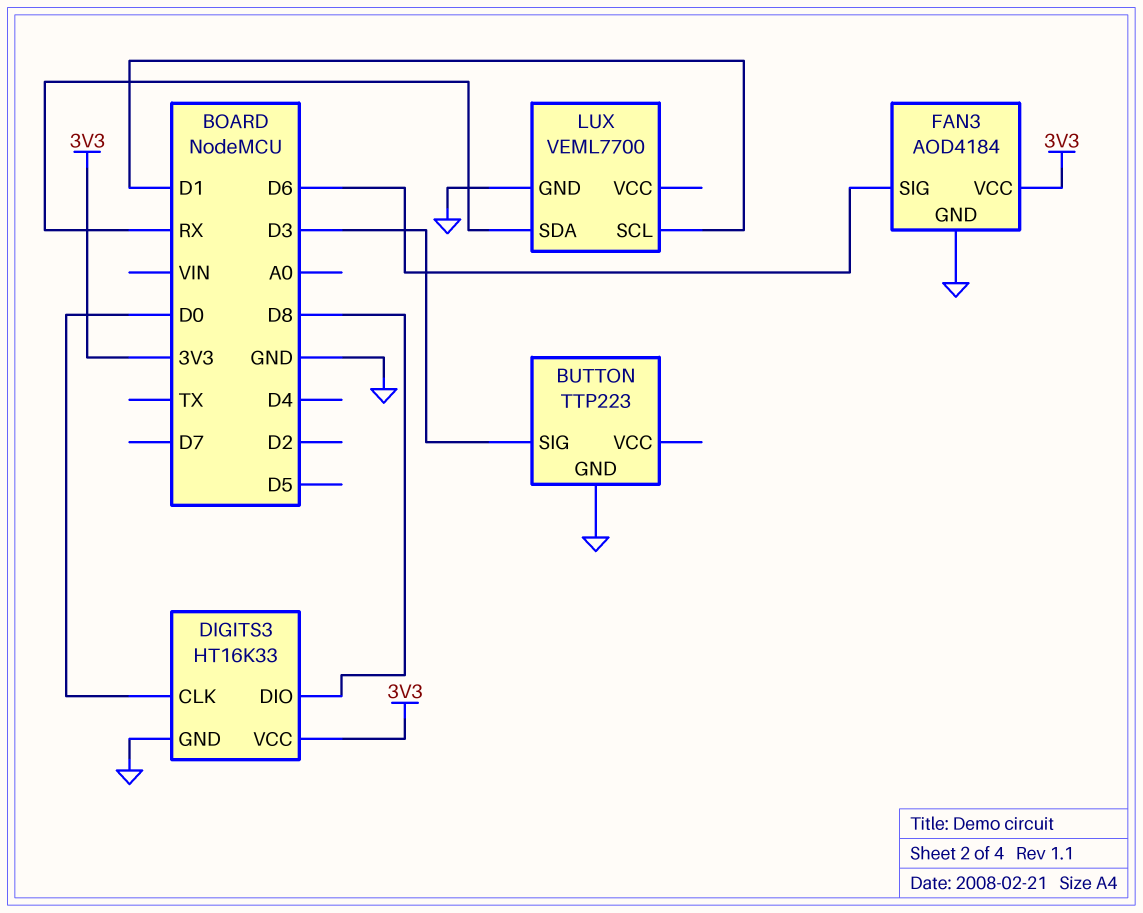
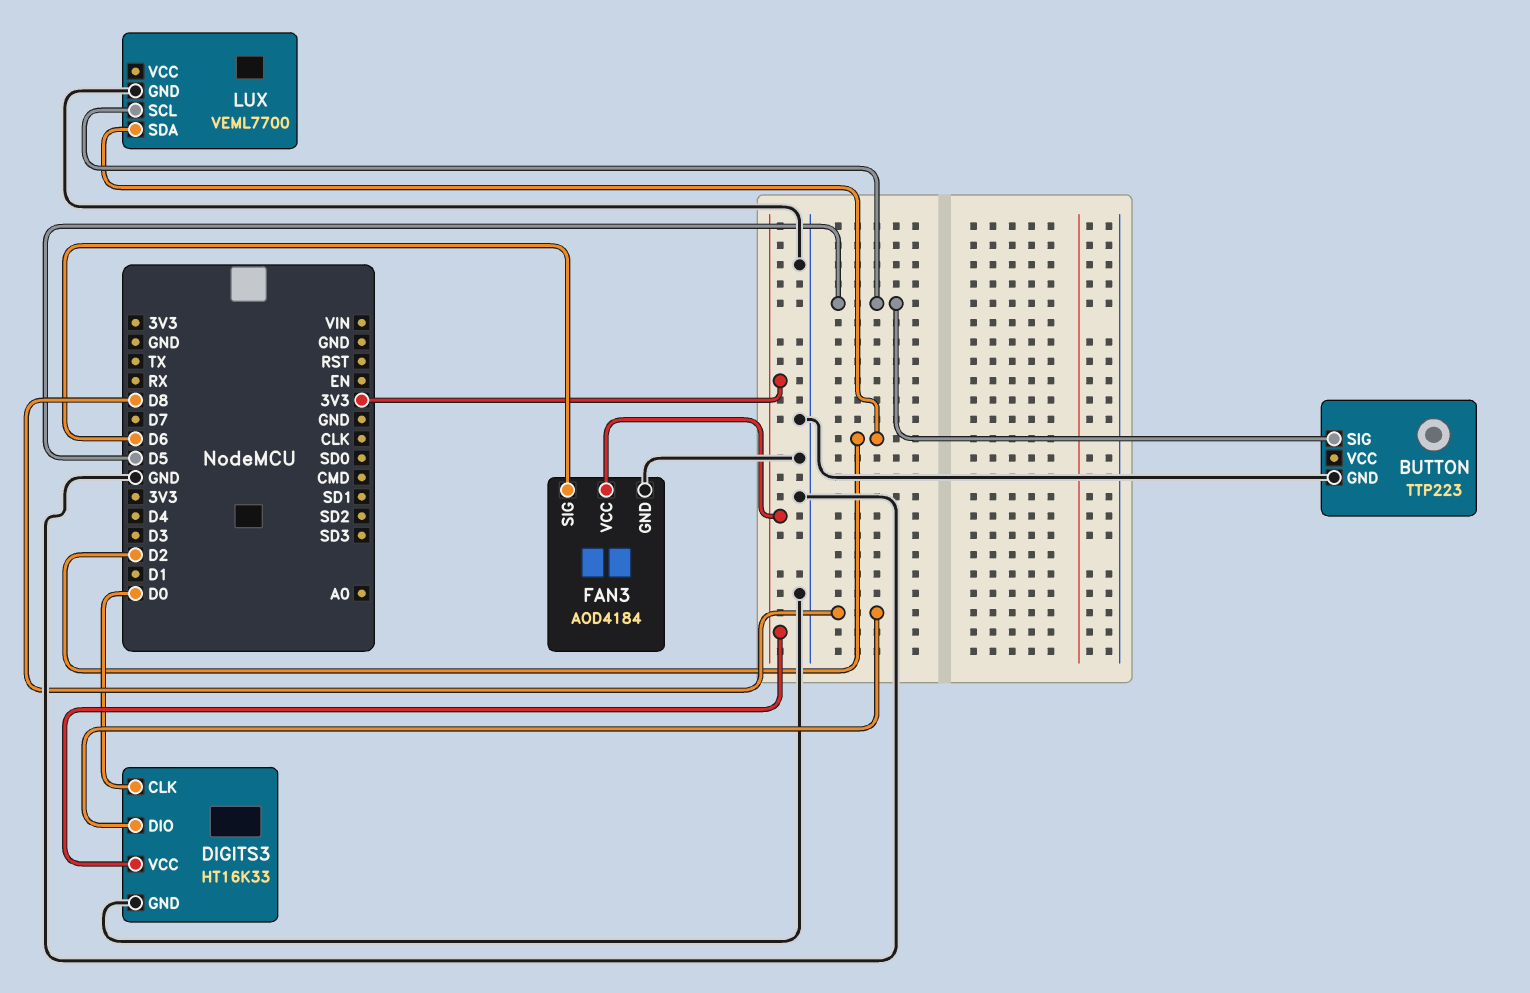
BUTTON pin SIG: D3 -> D5
LUX pin SCL: D1 -> D5
LUX pin SDA: RX -> D2

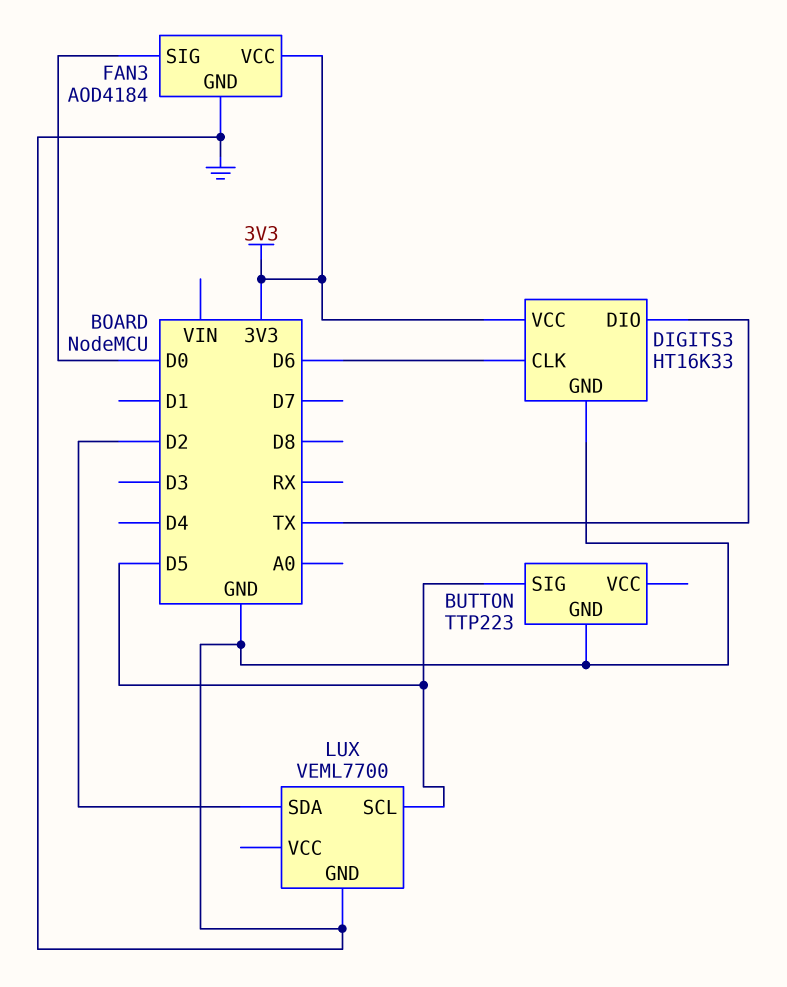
DIGITS3 pin CLK: D0 -> D6
DIGITS3 pin DIO: D8 -> TX
FAN3 pin SIG: D6 -> D0

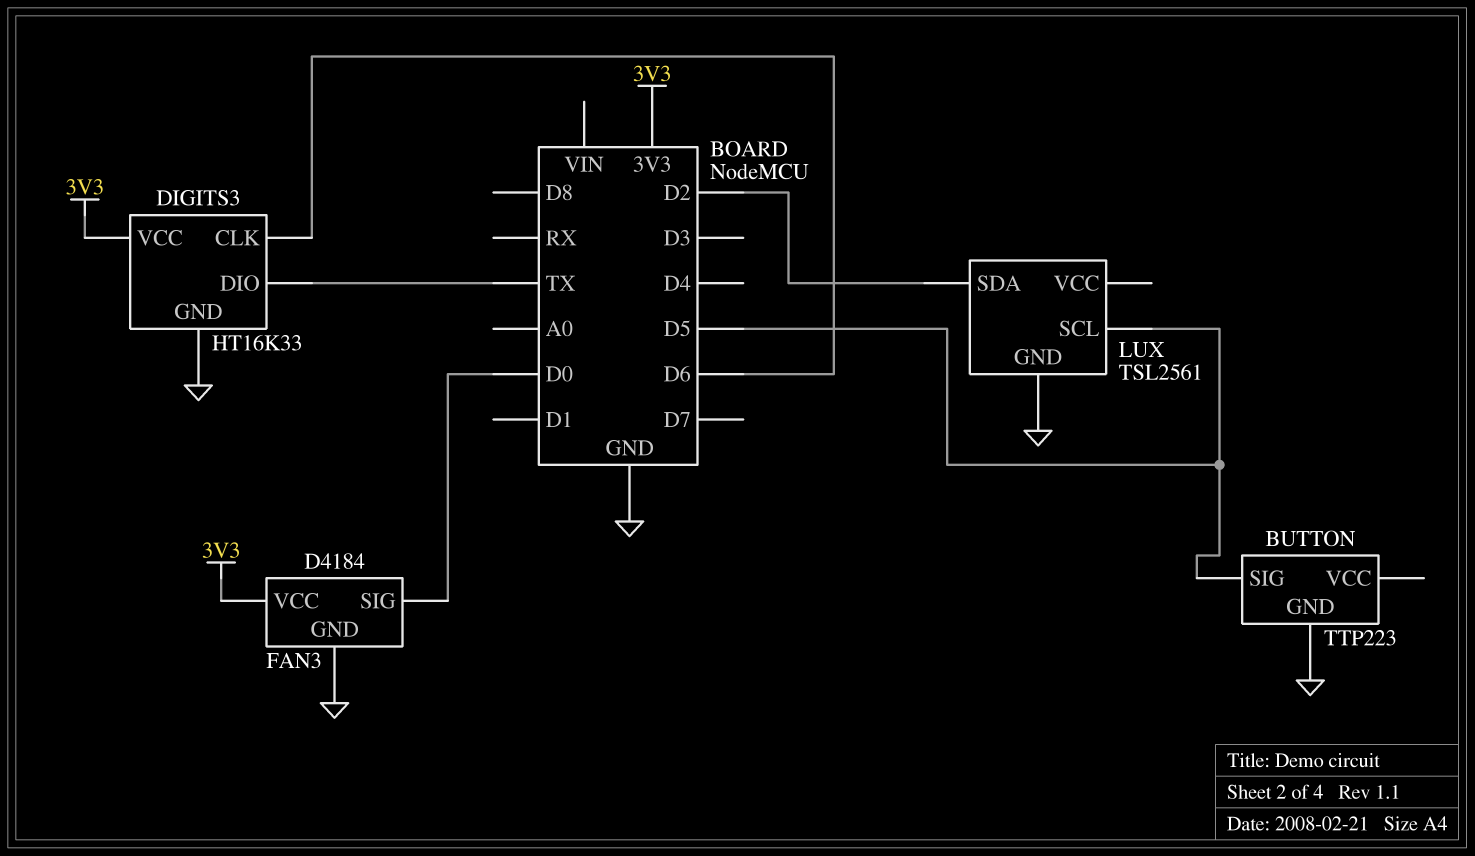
FAN3: AOD4184 -> D4184
LUX: VEML7700 -> TSL2561

